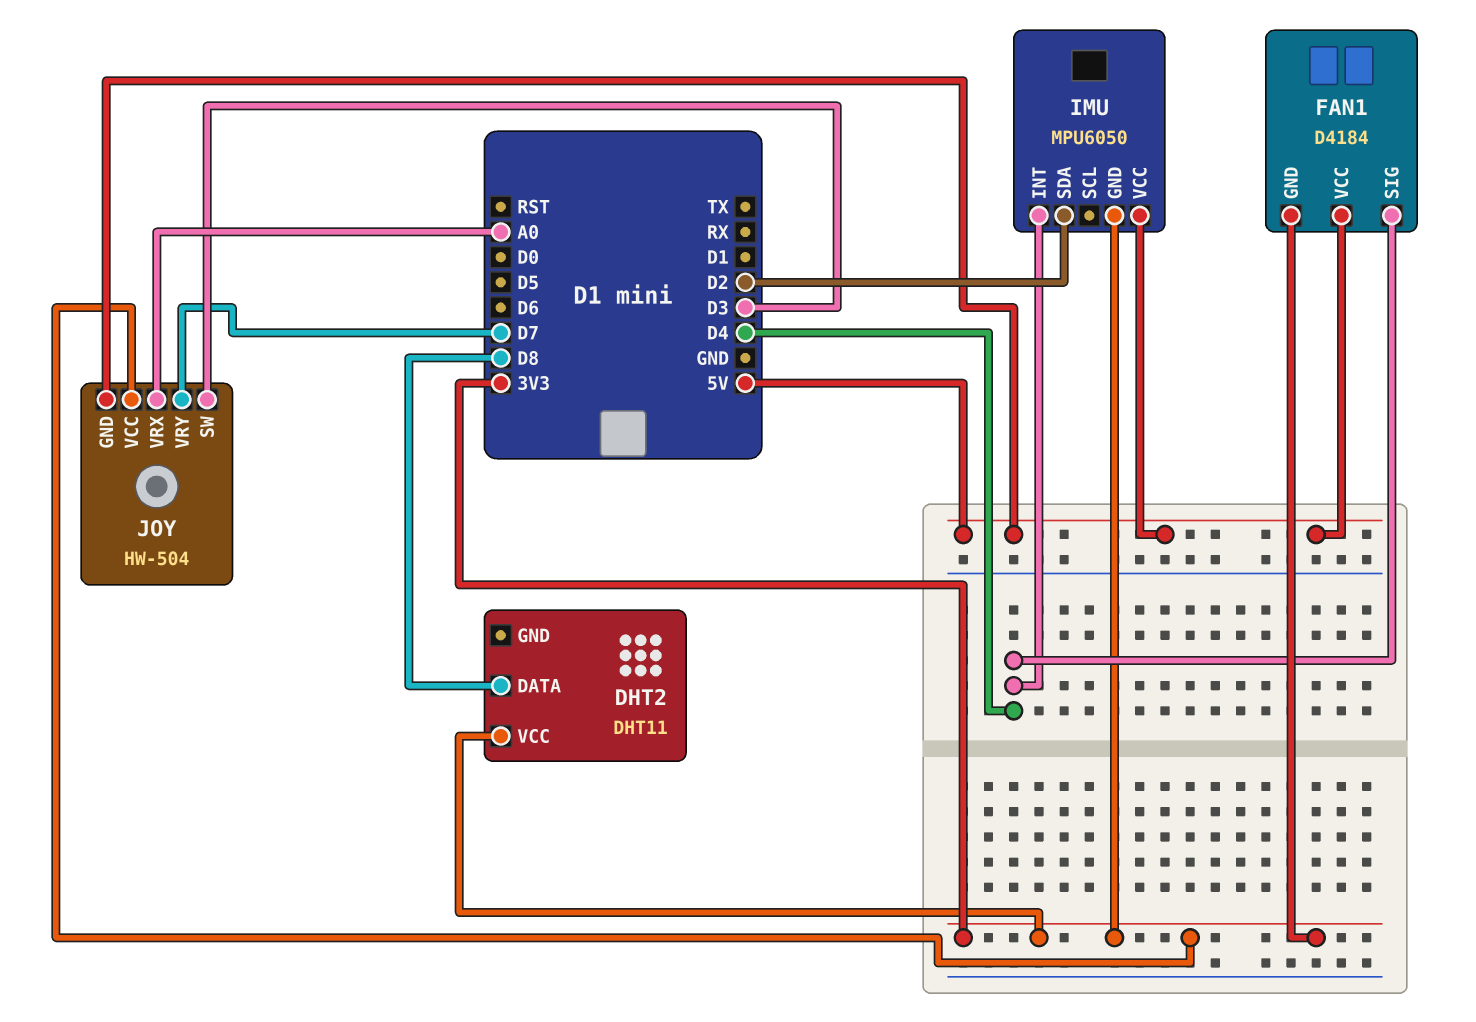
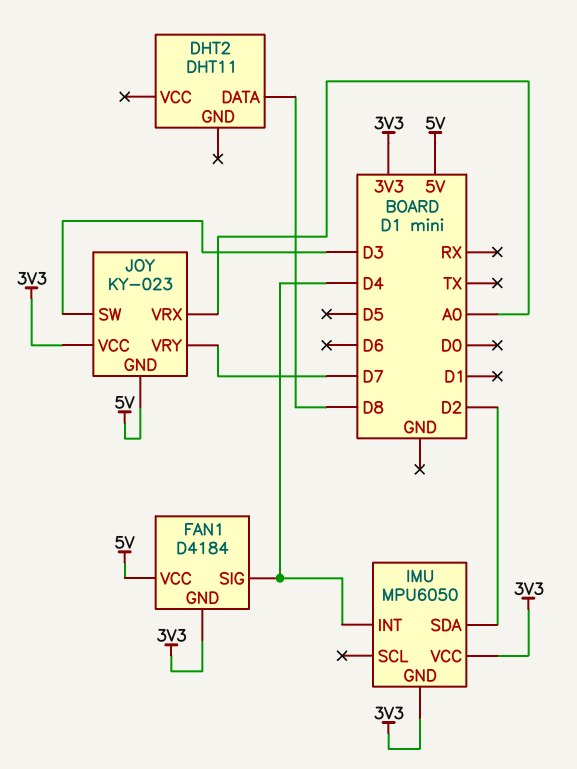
DHT2 pin VCC: 3V3 -> none
IMU pin VCC: 5V -> 3V3
JOY: HW-504 -> KY-023

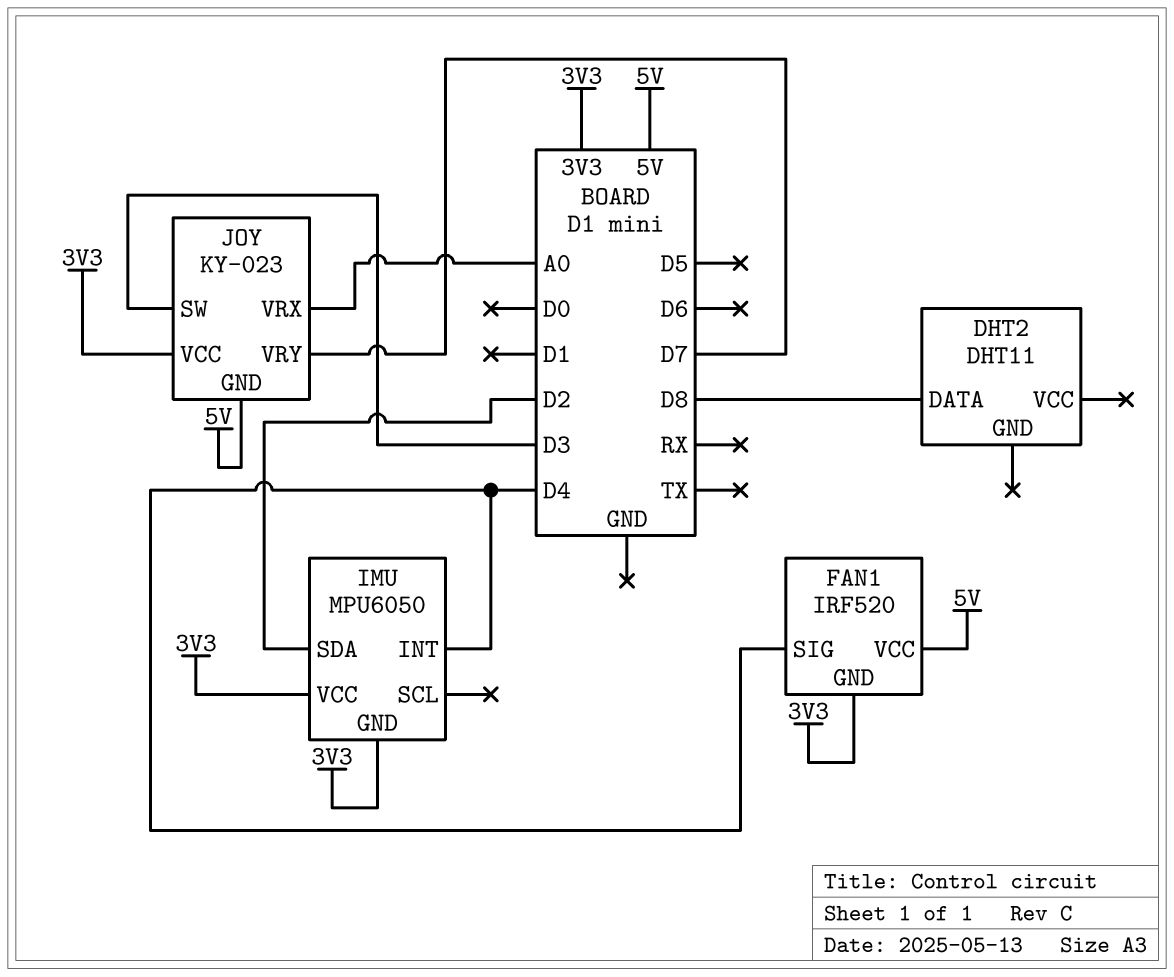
FAN1: D4184 -> IRF520

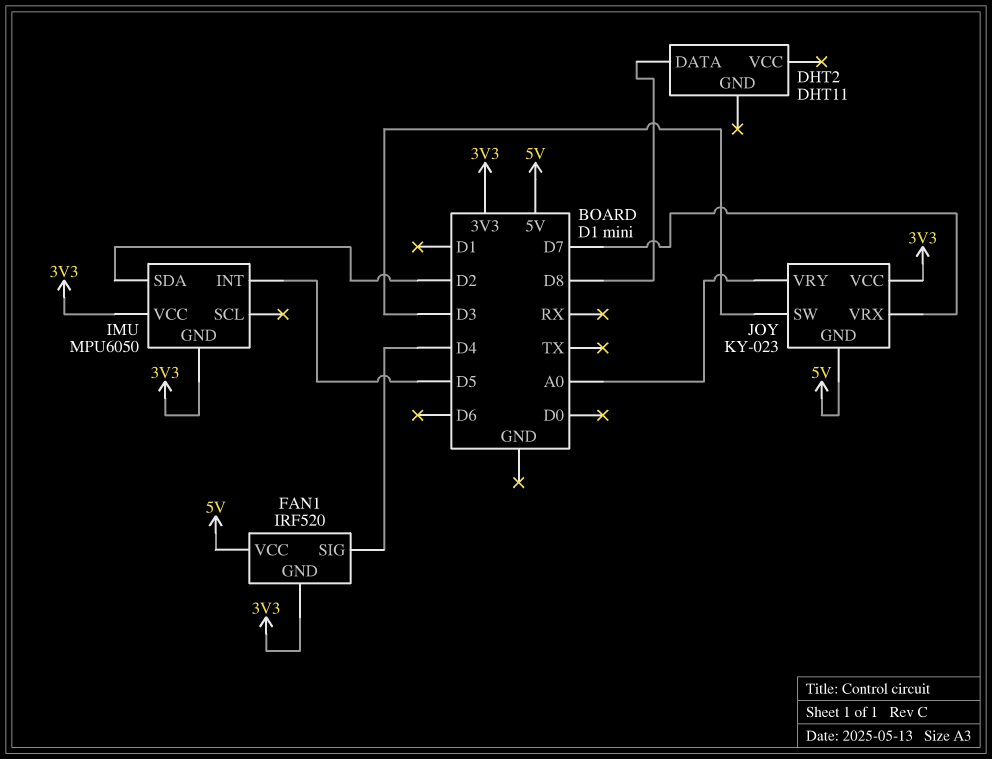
IMU pin INT: D4 -> D5
JOY pin VRX: A0 -> D7
JOY pin VRY: D7 -> A0

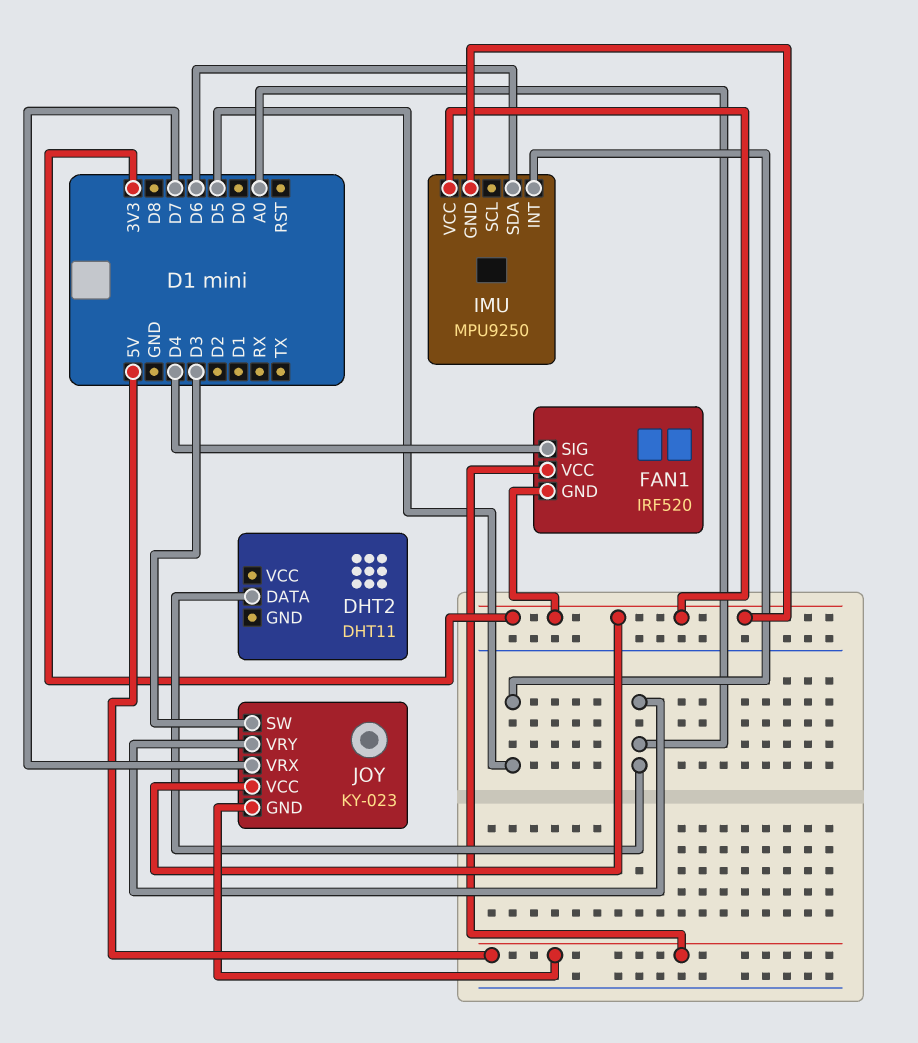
DHT2 pin DATA: D8 -> A0
IMU: MPU6050 -> MPU9250
IMU pin SDA: D2 -> D6

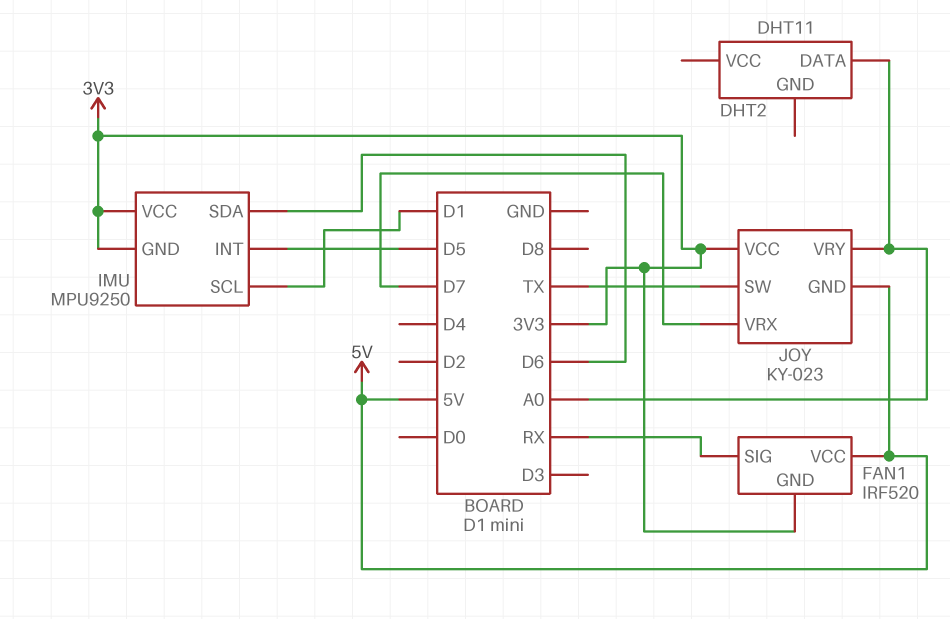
FAN1 pin SIG: D4 -> RX
IMU pin SCL: none -> D1
JOY pin SW: D3 -> TX

